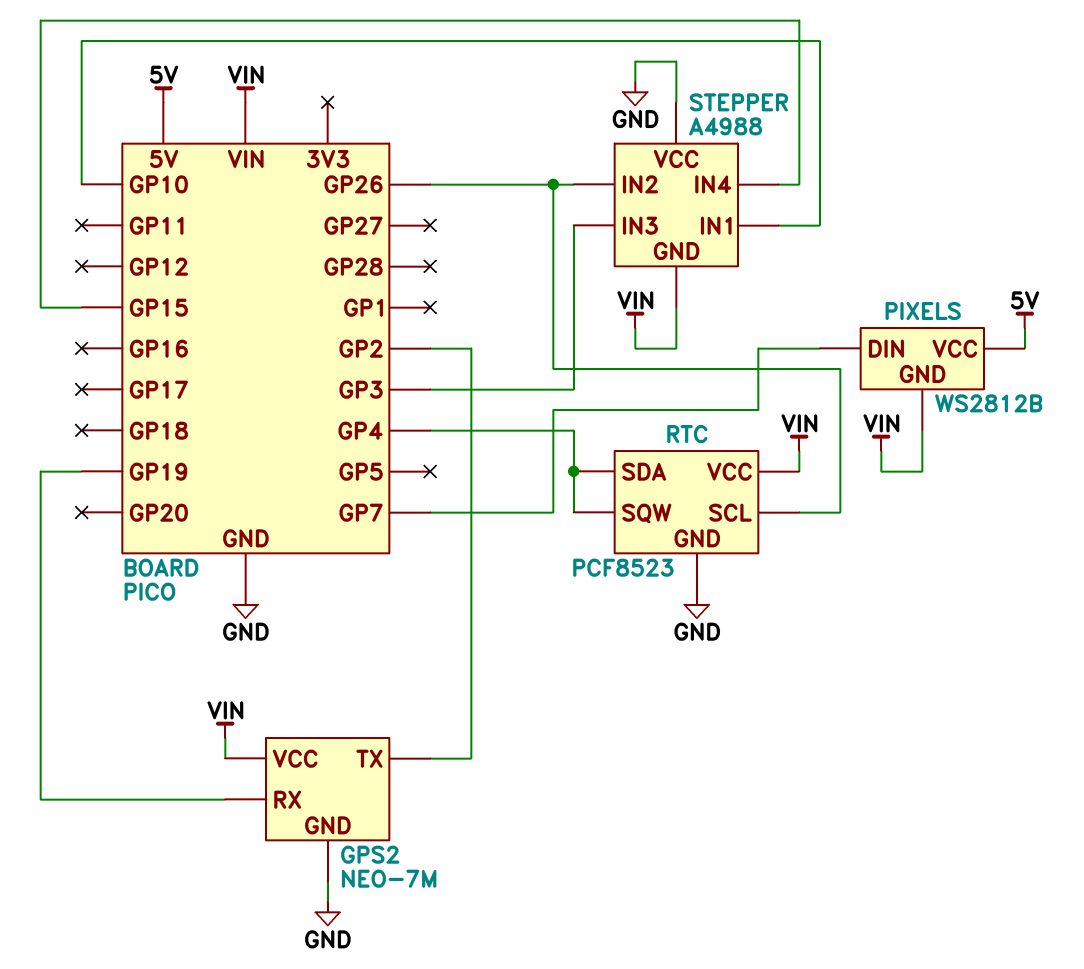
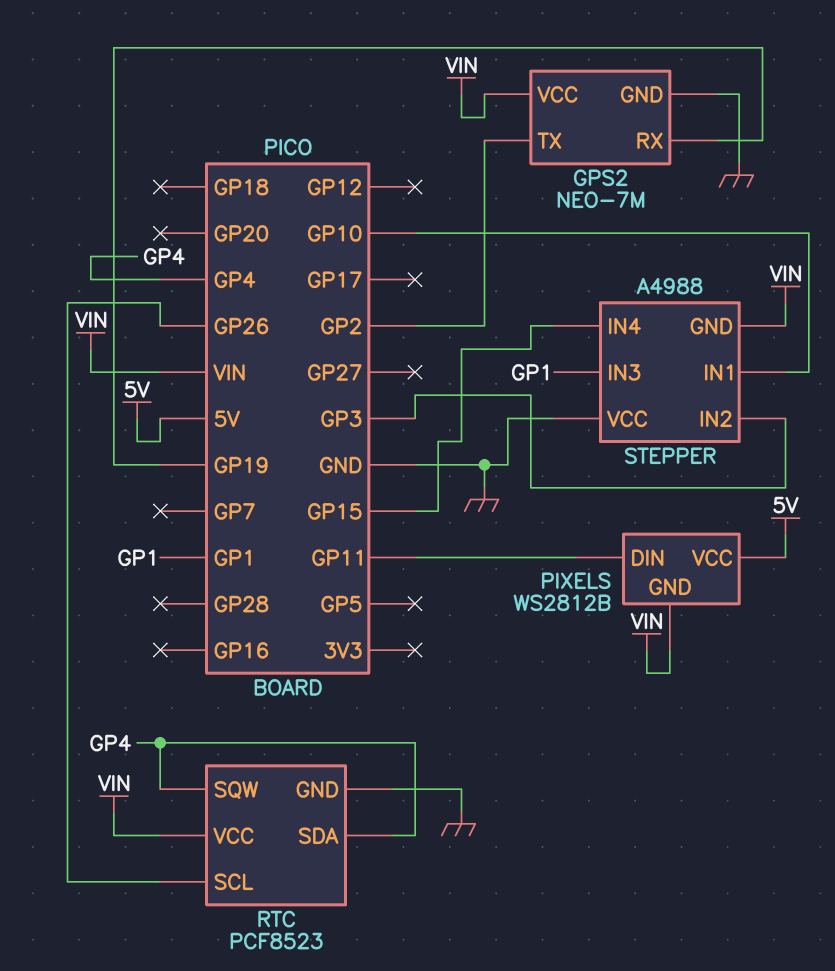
PIXELS pin DIN: GP7 -> GP11
STEPPER pin IN2: GP26 -> GP3
STEPPER pin IN3: GP3 -> GP1

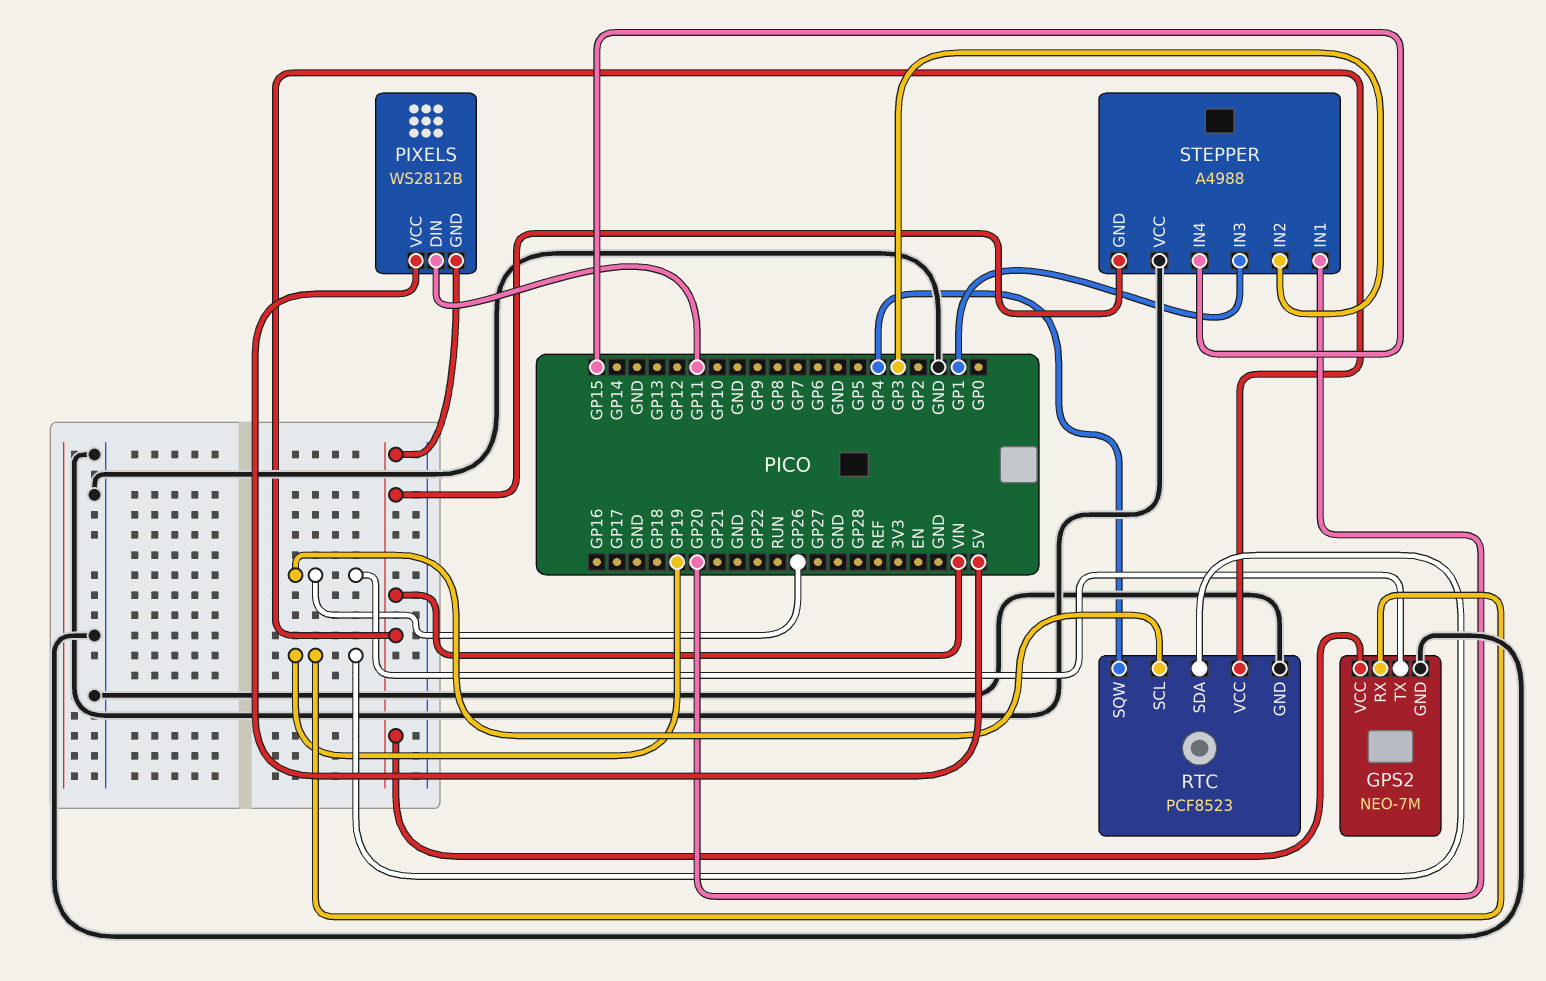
GPS2 pin TX: GP2 -> GP26
RTC pin SDA: GP4 -> GP19
STEPPER pin IN1: GP10 -> GP20

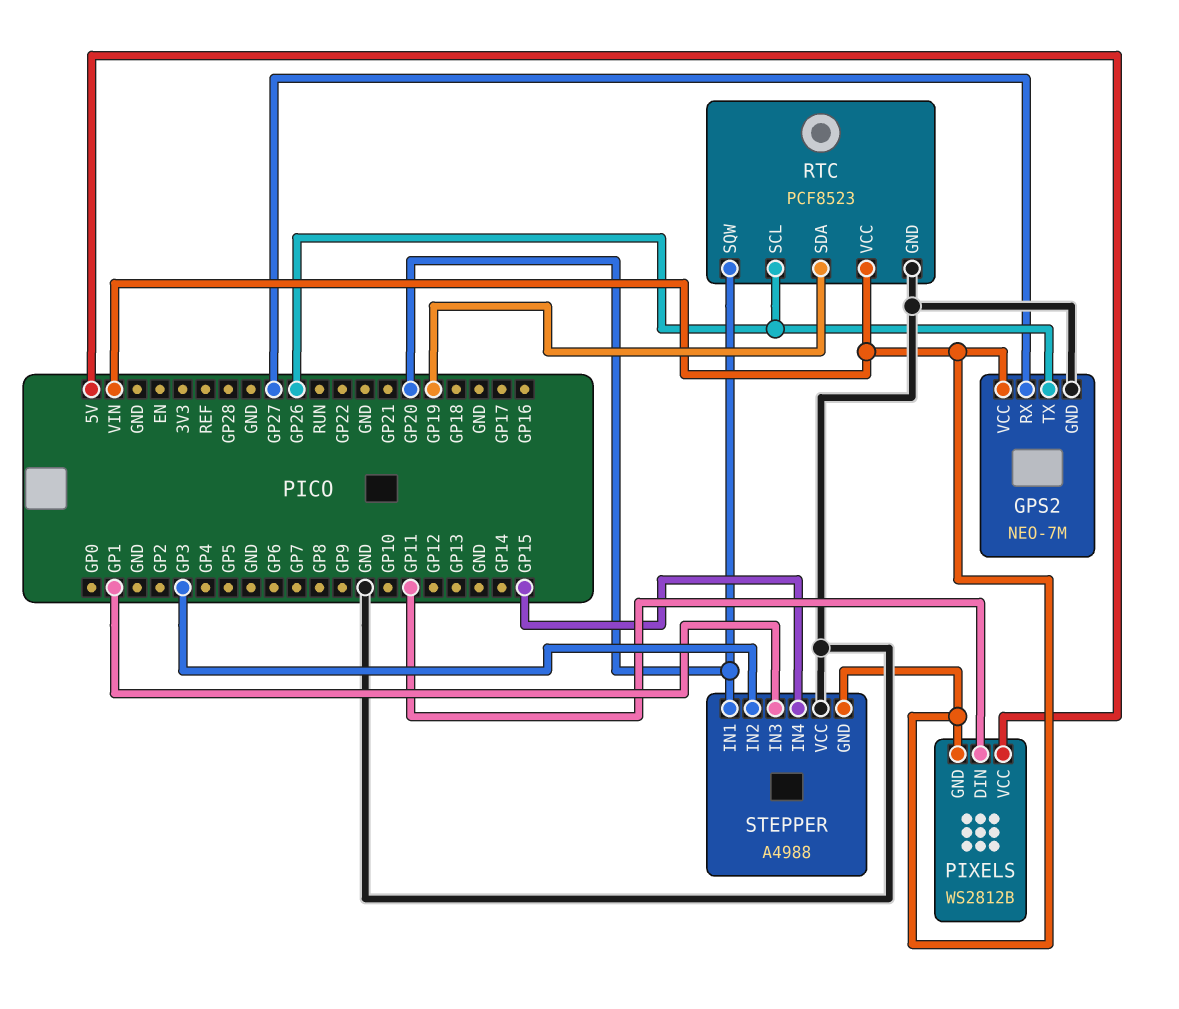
GPS2 pin RX: GP19 -> GP27
RTC pin SQW: GP4 -> GP20

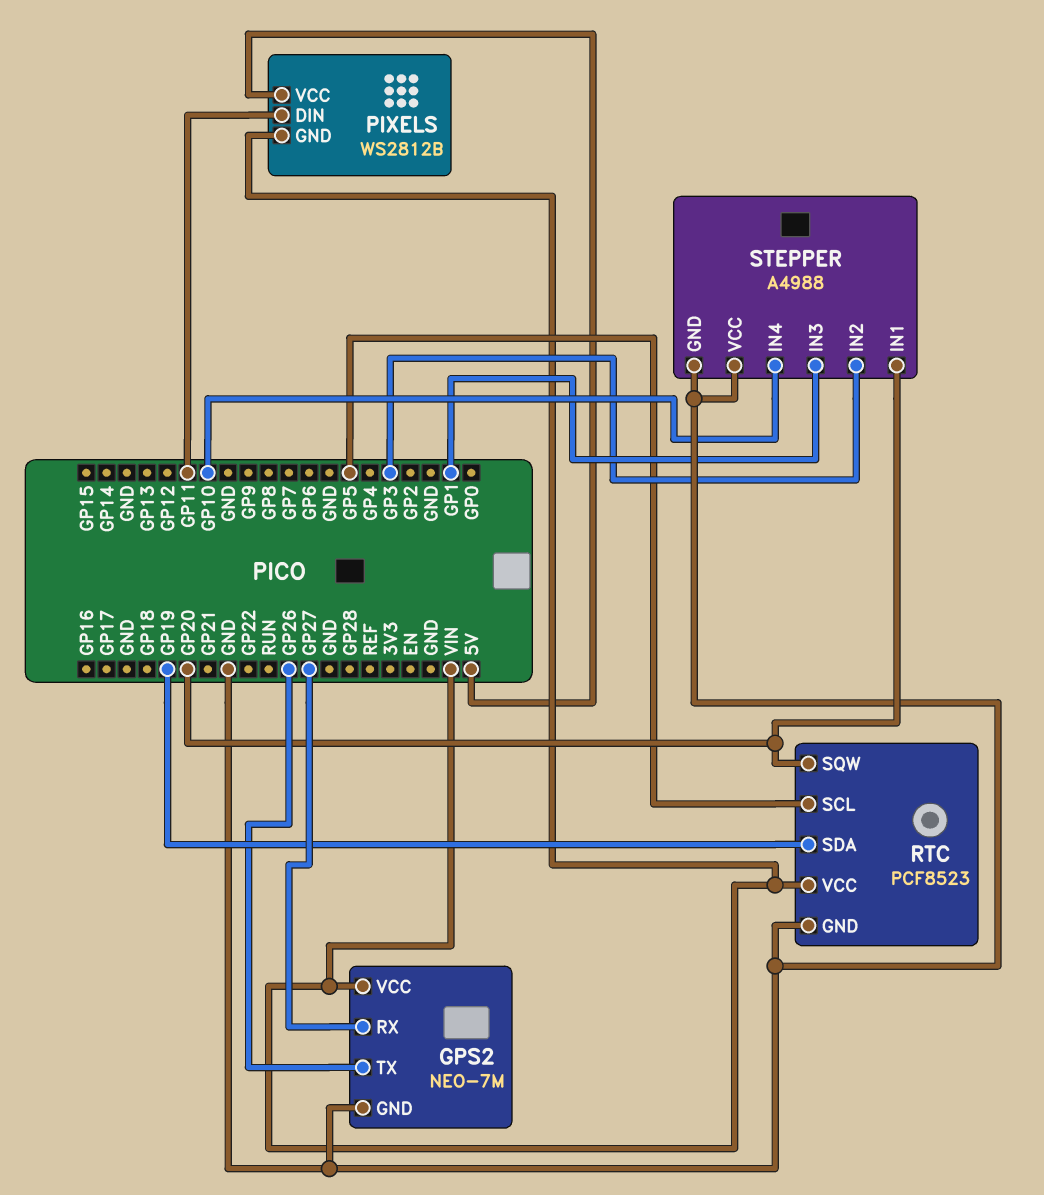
RTC pin SCL: GP26 -> GP5
STEPPER pin GND: VIN -> GND
STEPPER pin IN4: GP15 -> GP10

